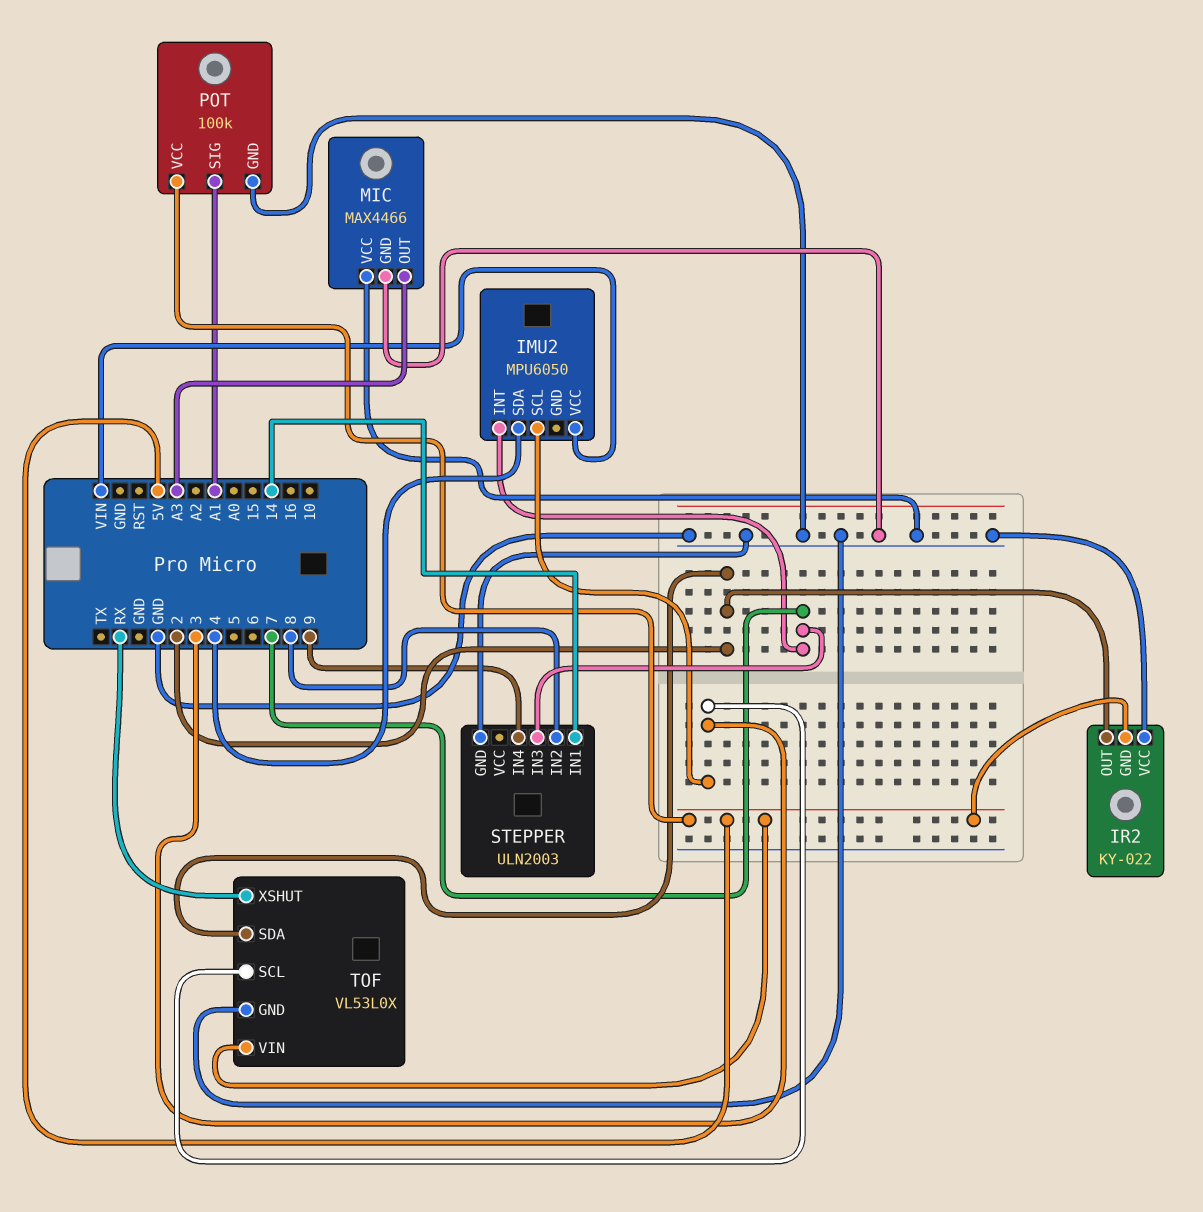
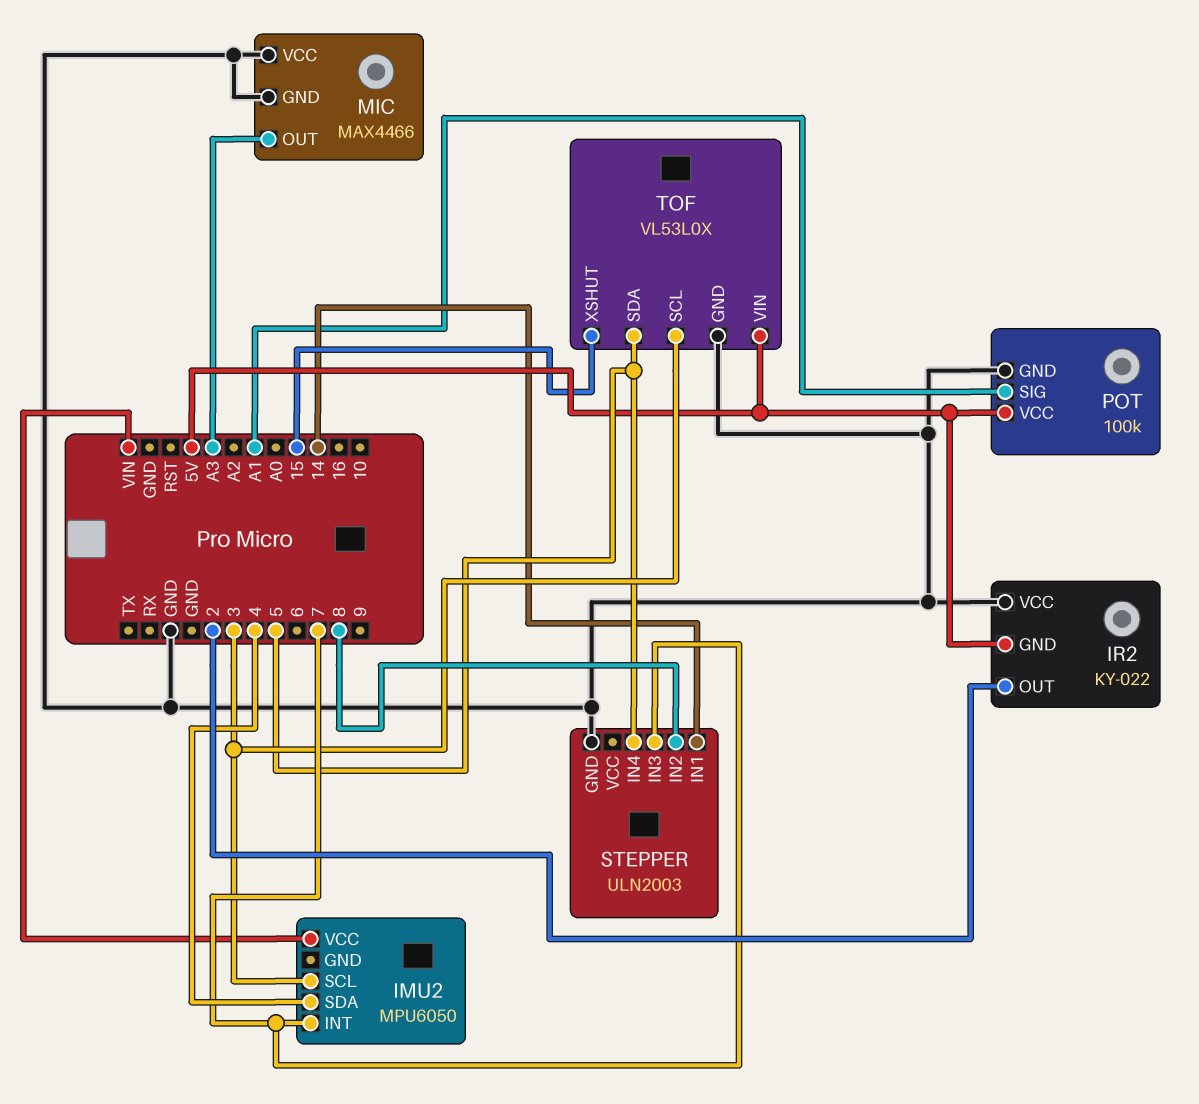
STEPPER pin IN4: 9 -> 5
TOF pin SDA: 2 -> 5
TOF pin XSHUT: RX -> 15

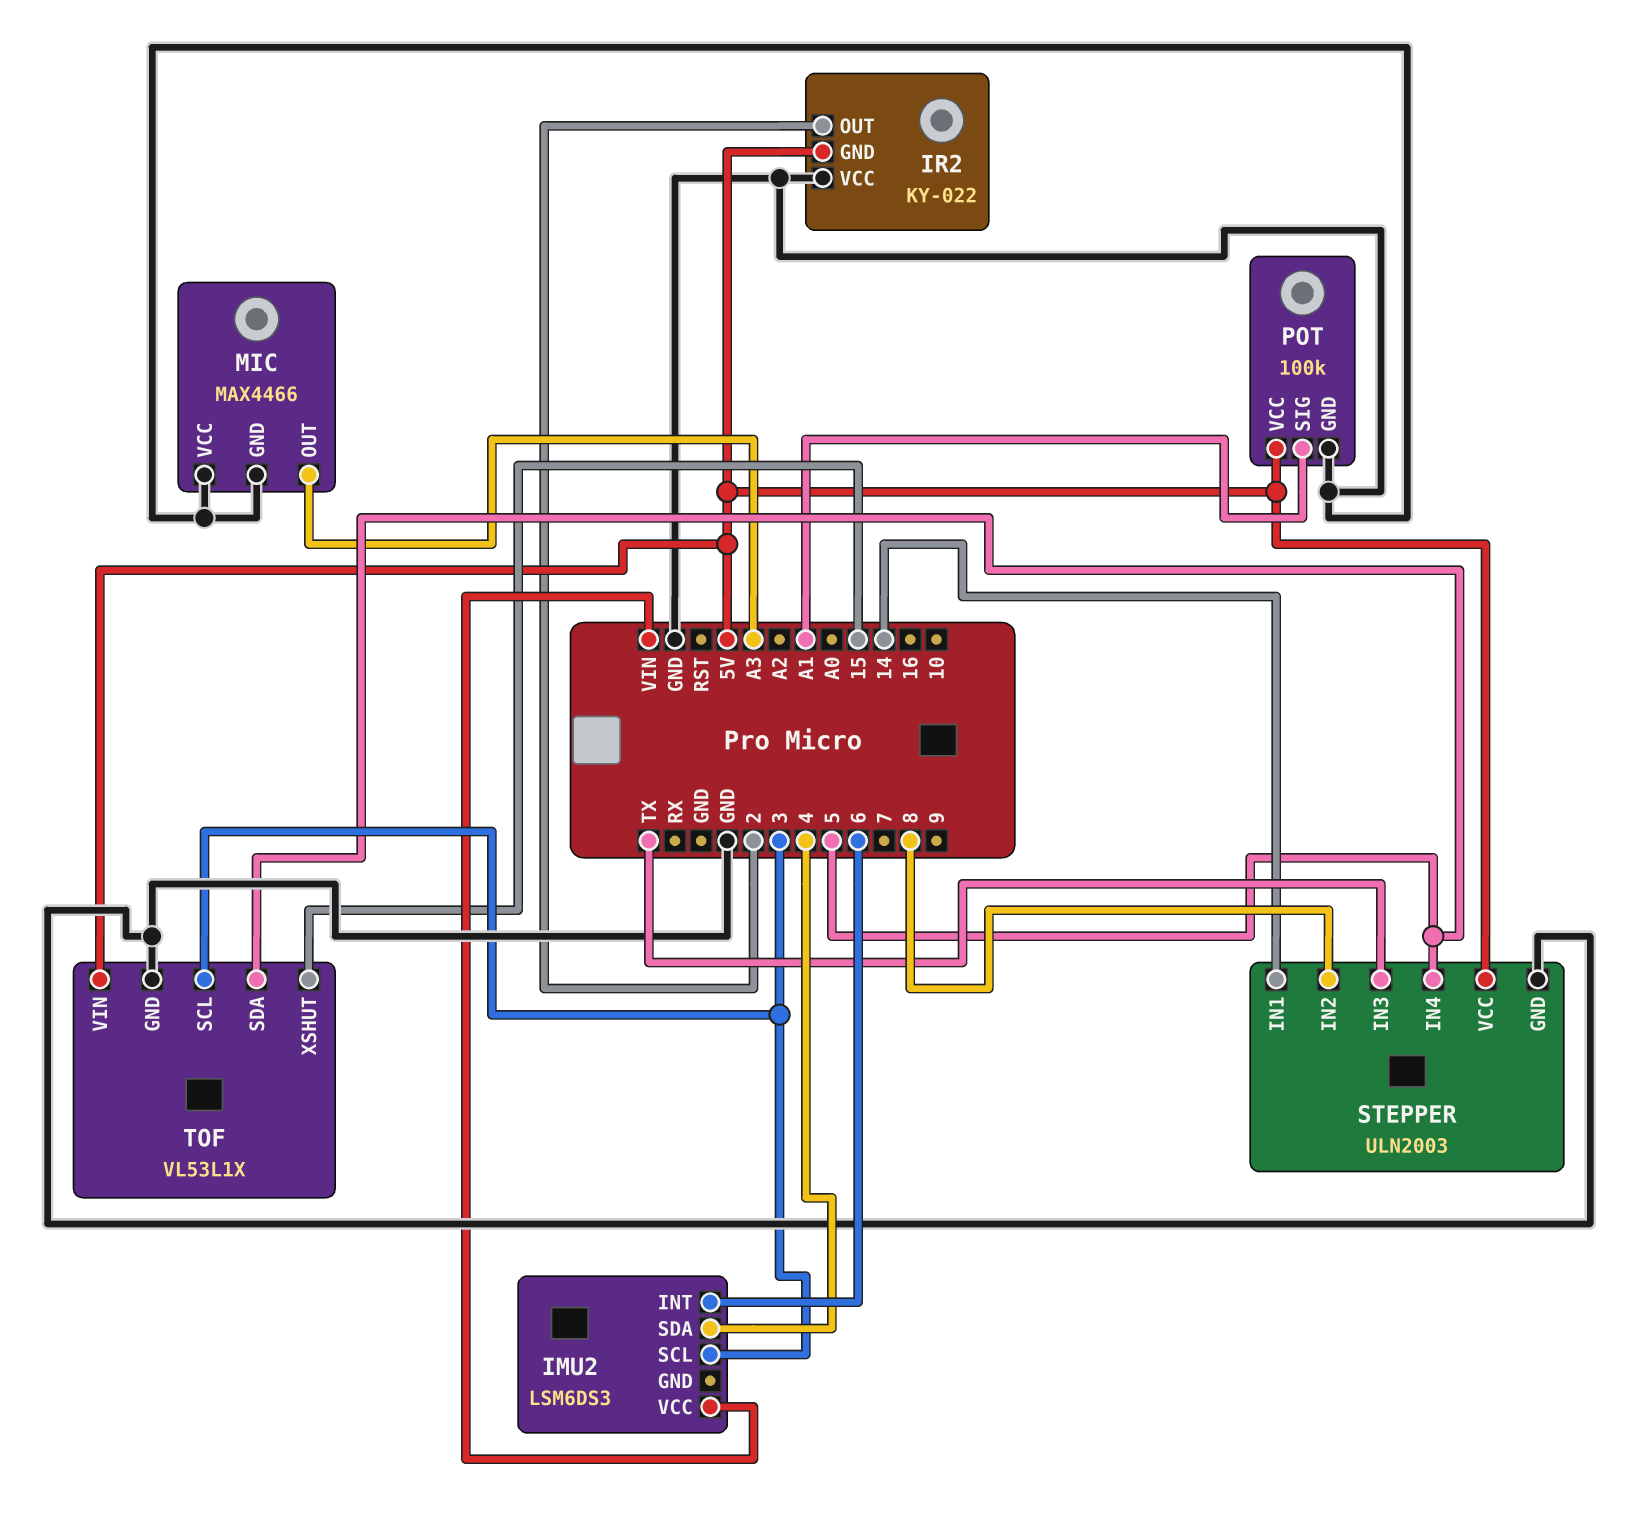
IMU2: MPU6050 -> LSM6DS3
IMU2 pin INT: 7 -> 6
STEPPER pin IN3: 7 -> TX
STEPPER pin VCC: none -> 5V
TOF: VL53L0X -> VL53L1X

